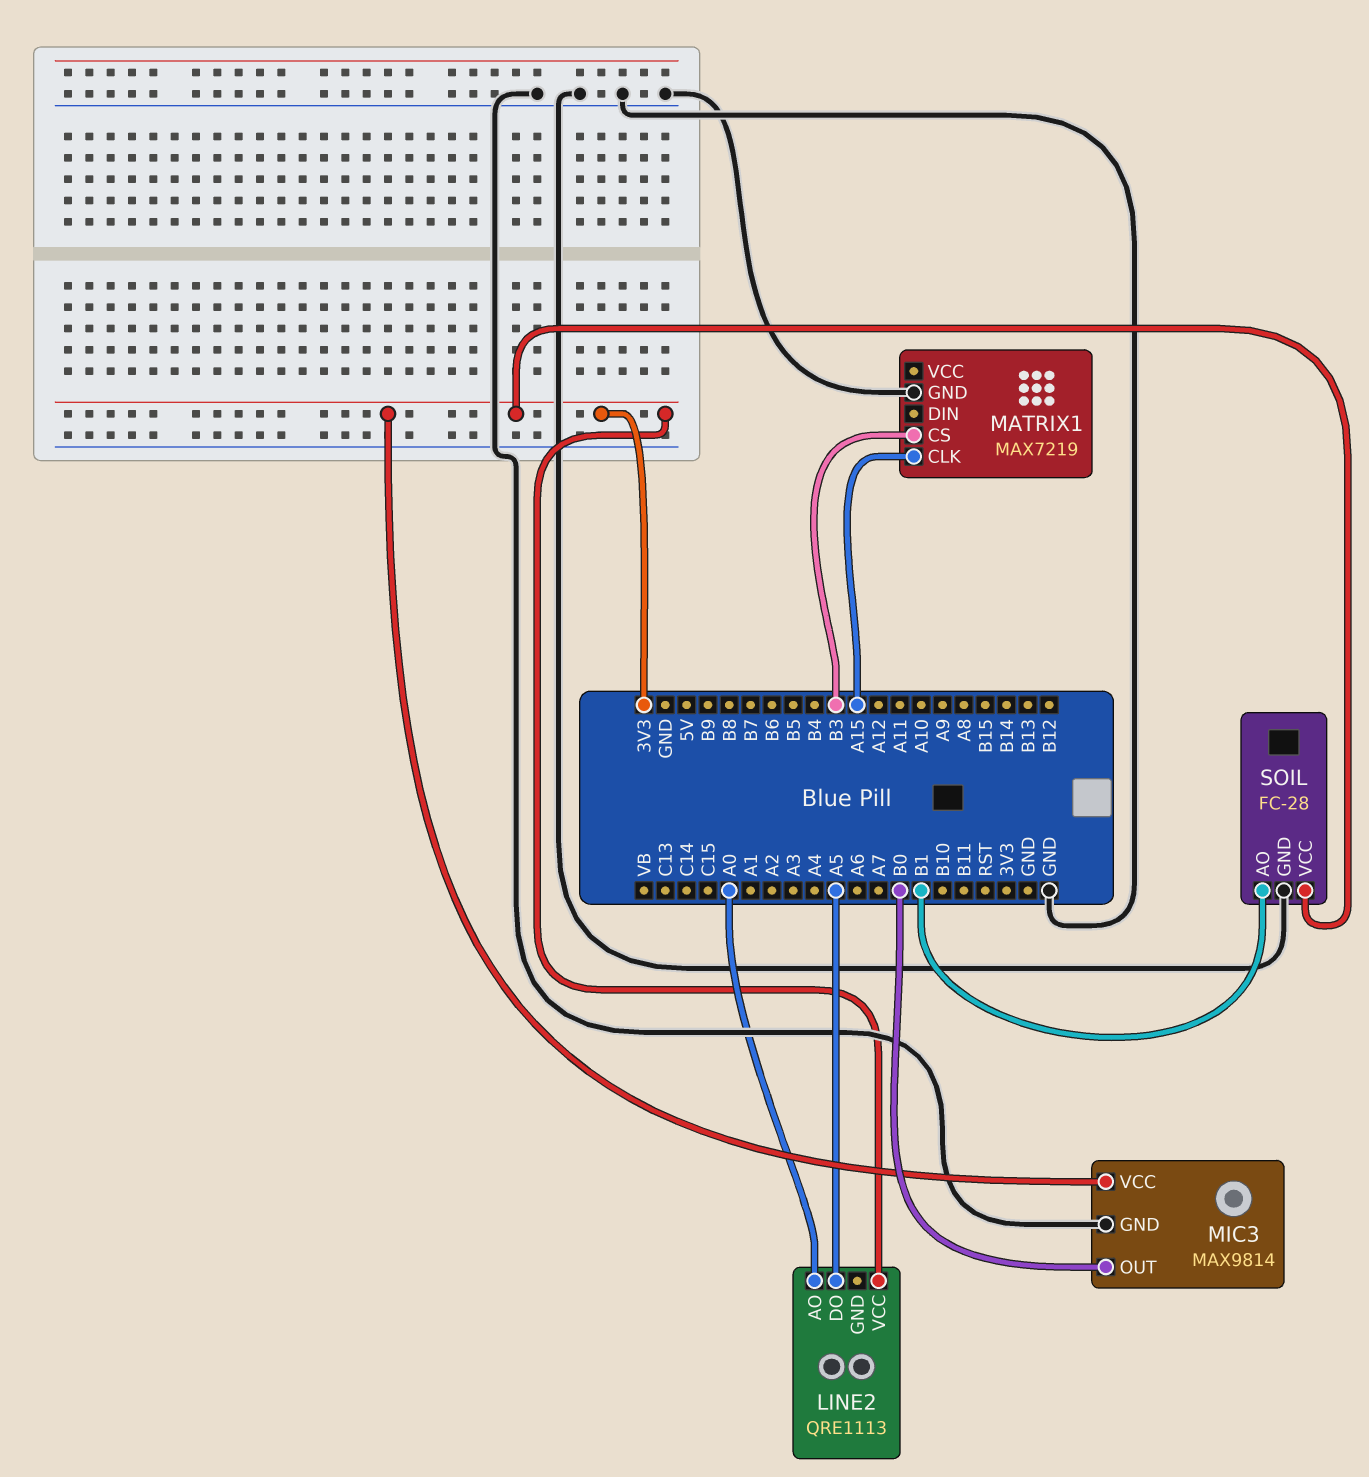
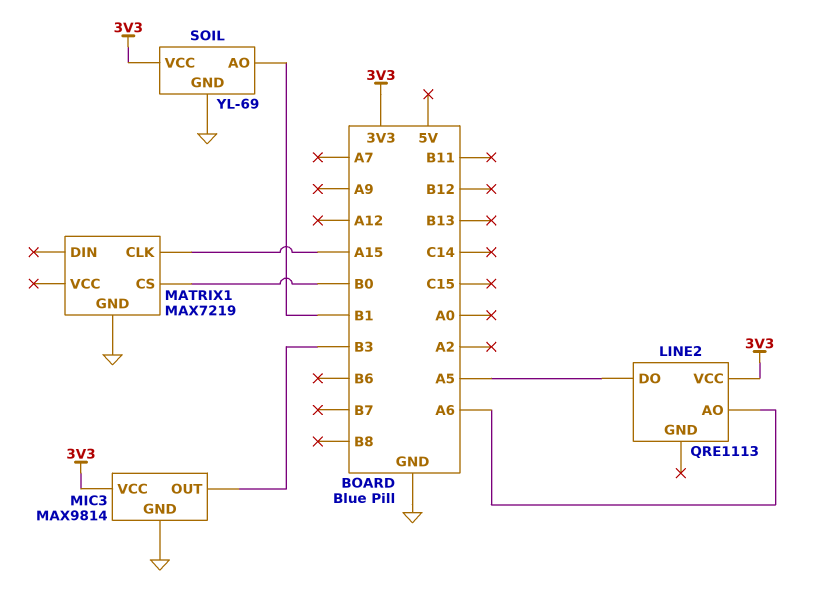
LINE2 pin AO: A0 -> A6
MATRIX1 pin CS: B3 -> B0
MIC3 pin OUT: B0 -> B3
SOIL: FC-28 -> YL-69

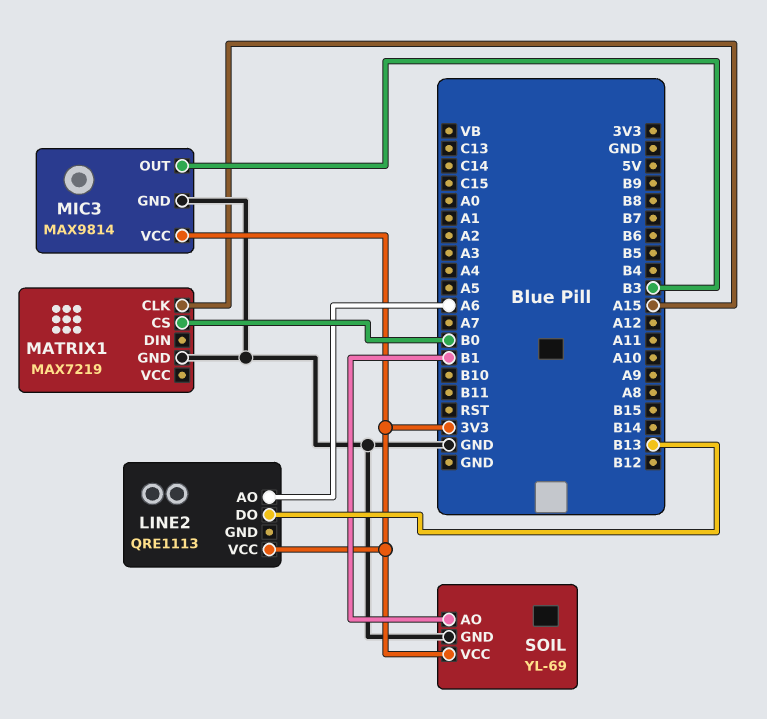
LINE2 pin DO: A5 -> B13

